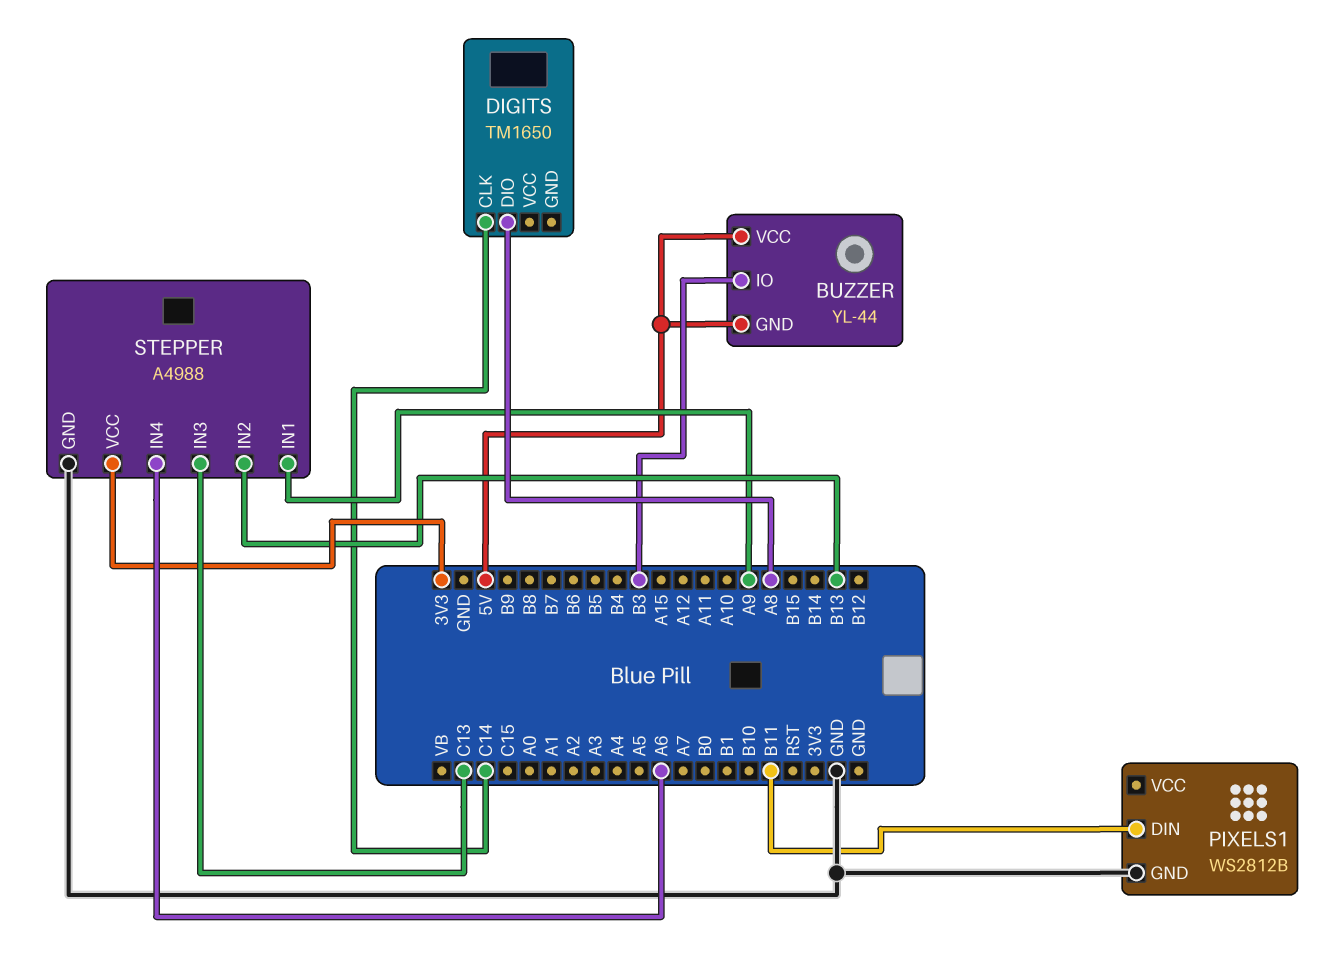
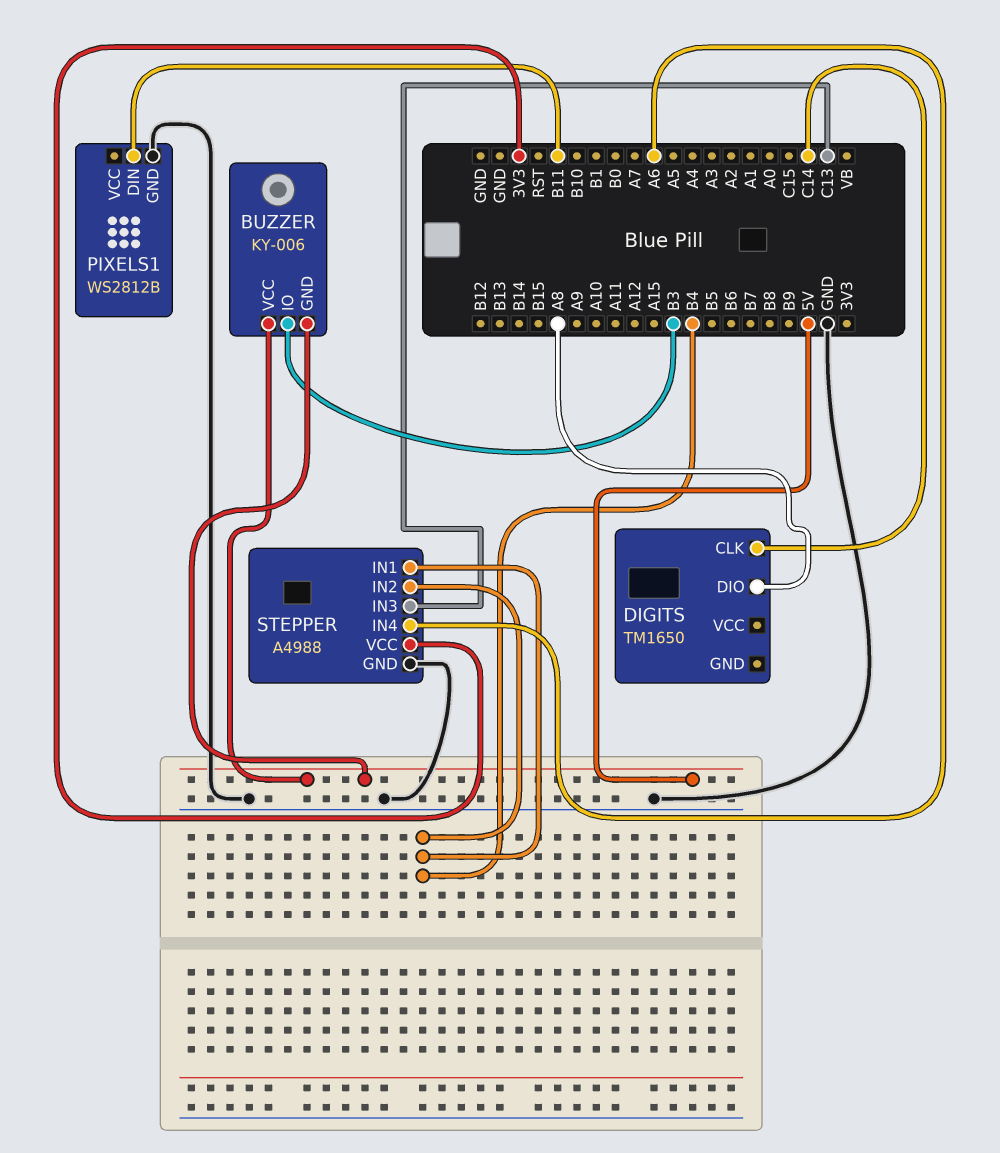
BUZZER: YL-44 -> KY-006
STEPPER pin IN1: A9 -> B4
STEPPER pin IN2: B13 -> B4

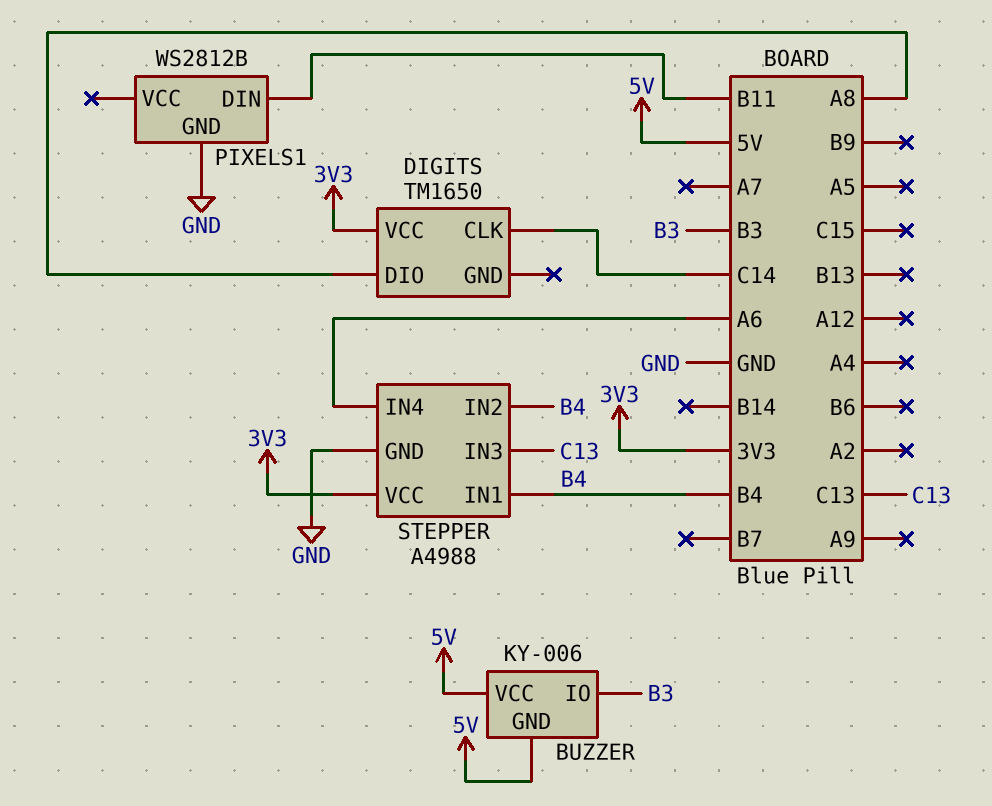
DIGITS pin VCC: none -> 3V3

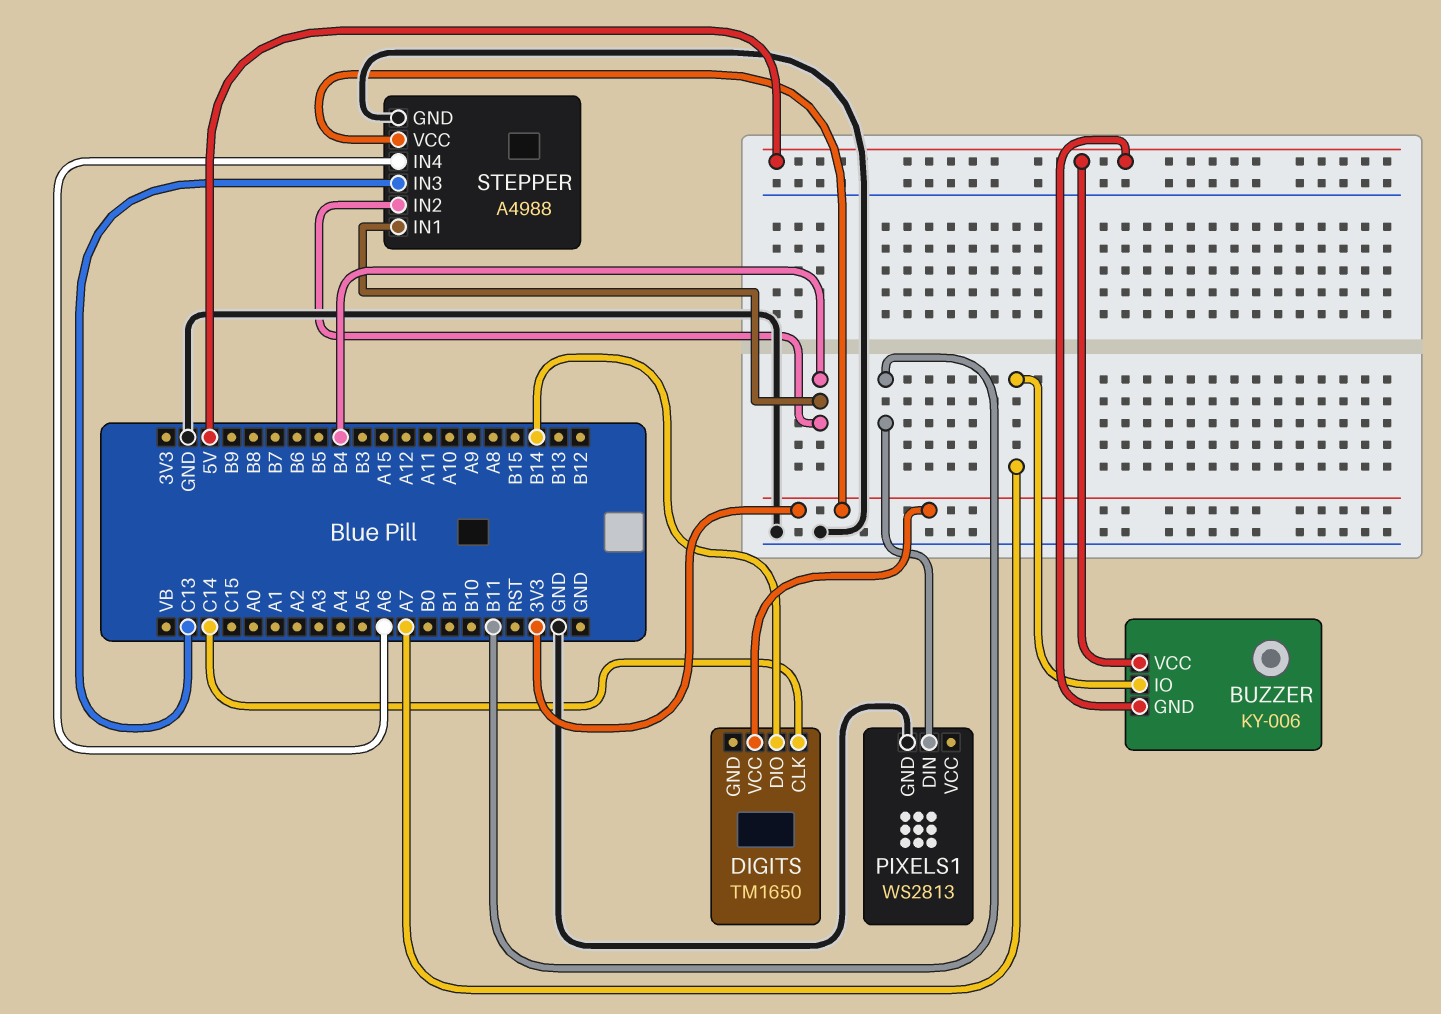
BUZZER pin IO: B3 -> A7
DIGITS pin DIO: A8 -> B14
PIXELS1: WS2812B -> WS2813

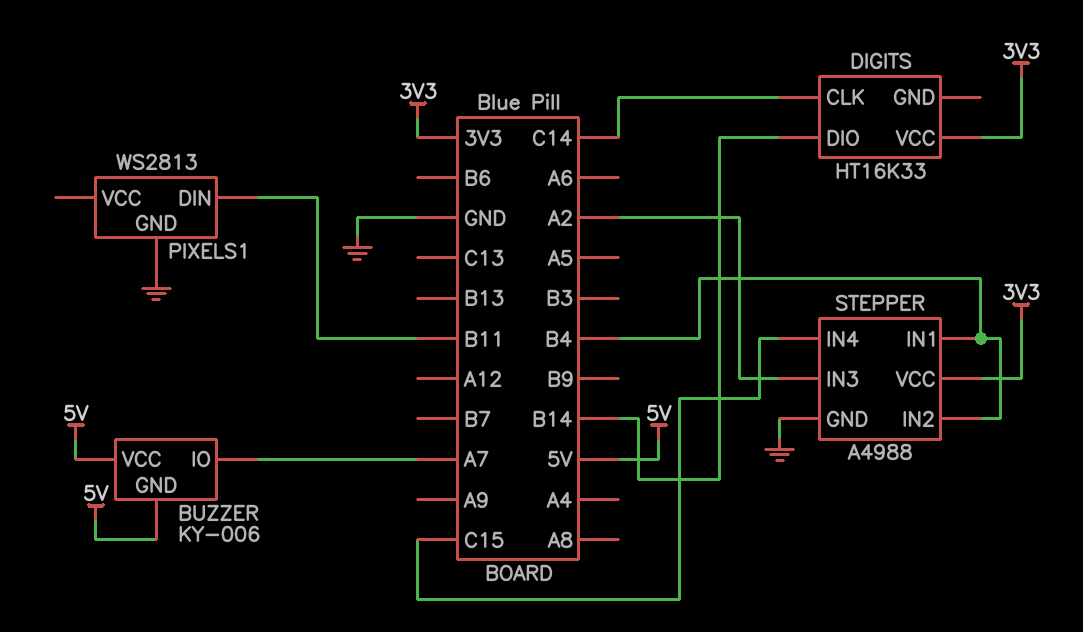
DIGITS: TM1650 -> HT16K33
STEPPER pin IN3: C13 -> A2
STEPPER pin IN4: A6 -> C15

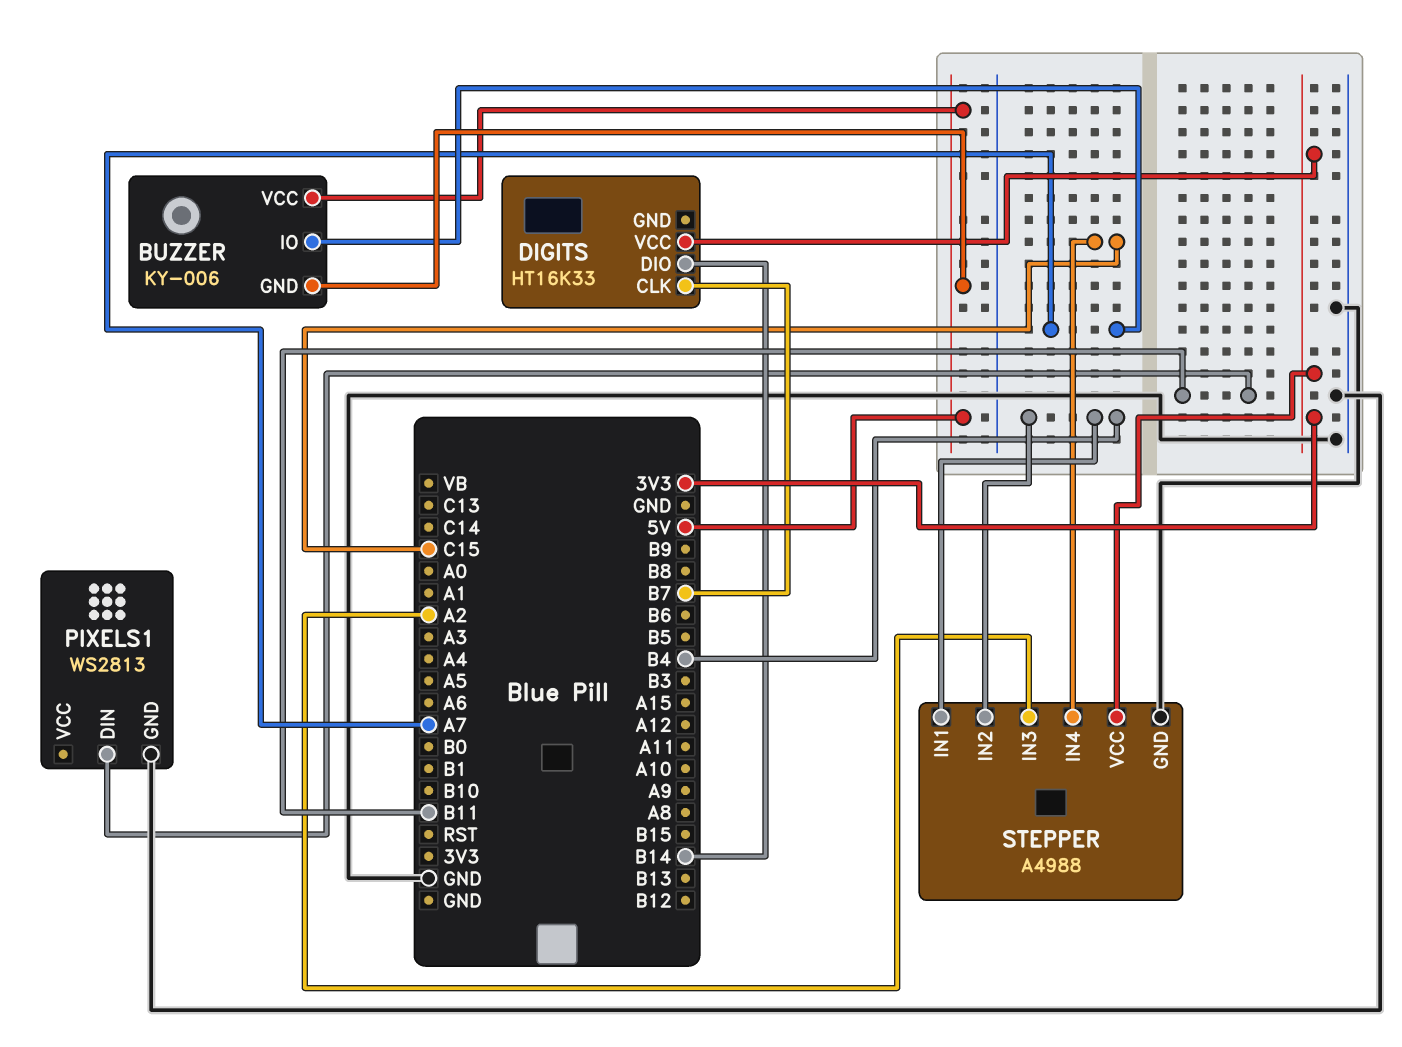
DIGITS pin CLK: C14 -> B7

